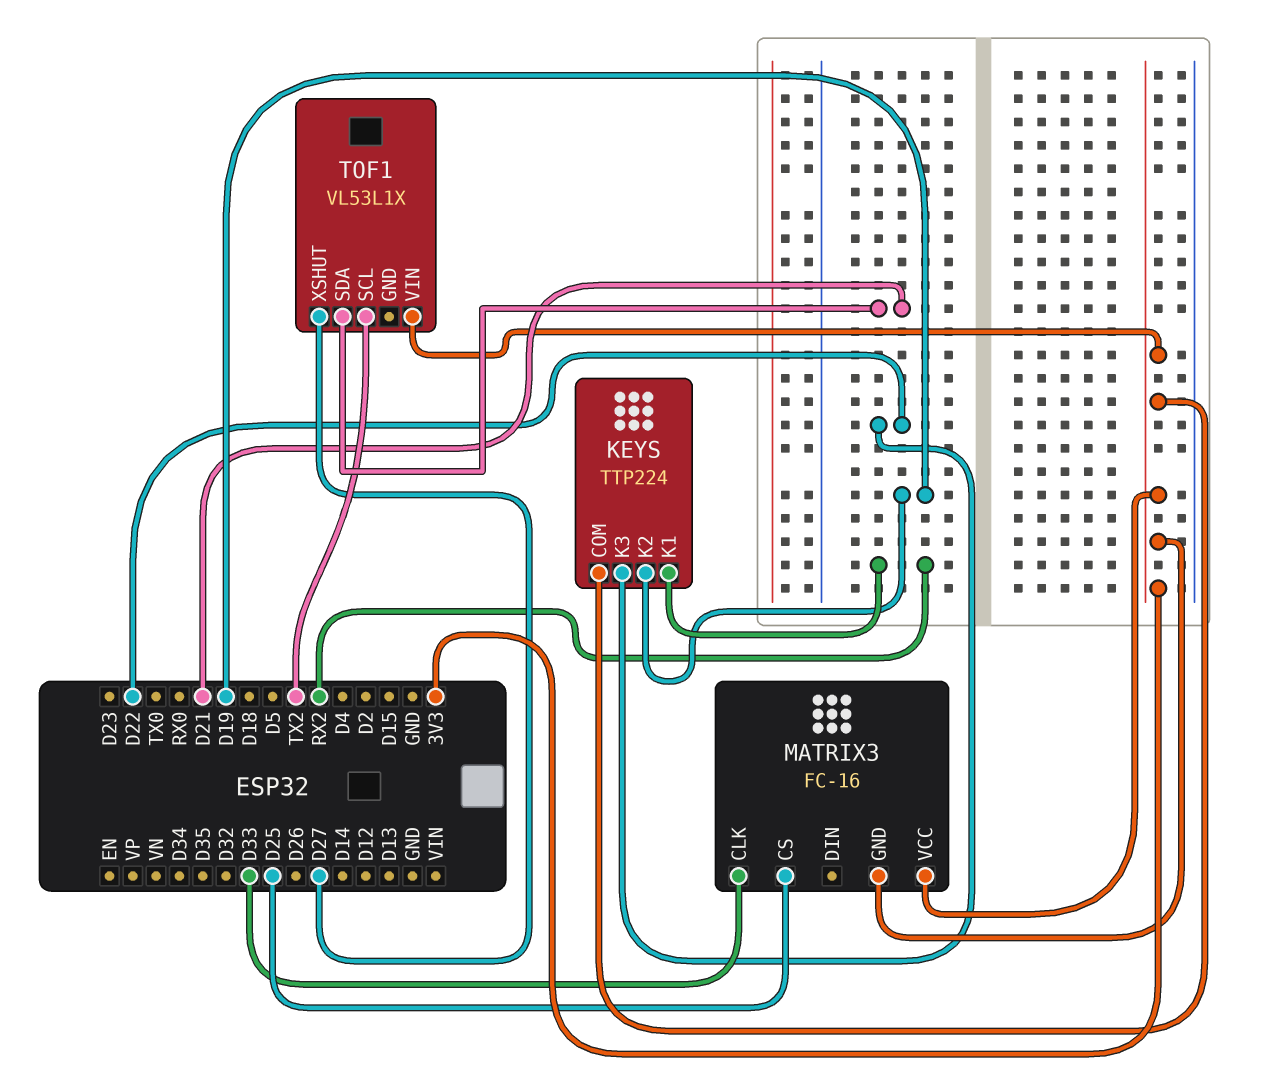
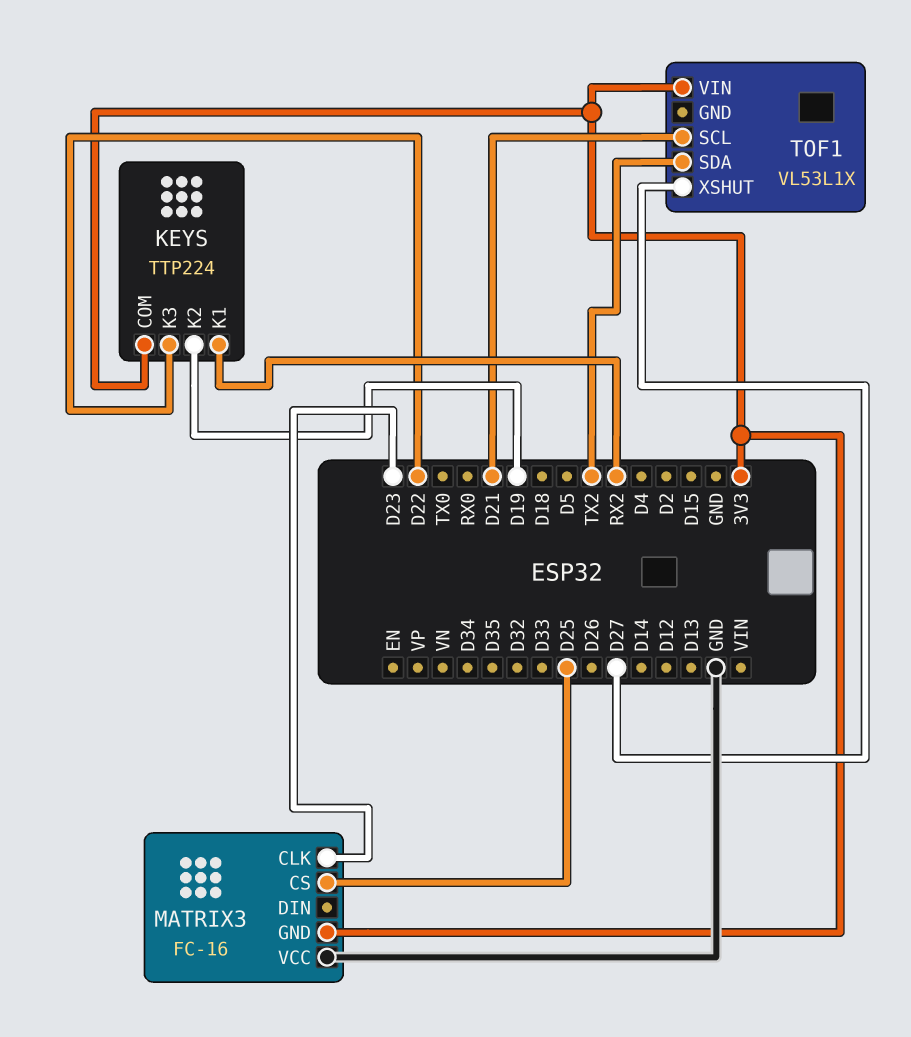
MATRIX3 pin CLK: D33 -> D23
MATRIX3 pin VCC: 3V3 -> GND
TOF1 pin SCL: TX2 -> D21
TOF1 pin SDA: D21 -> TX2

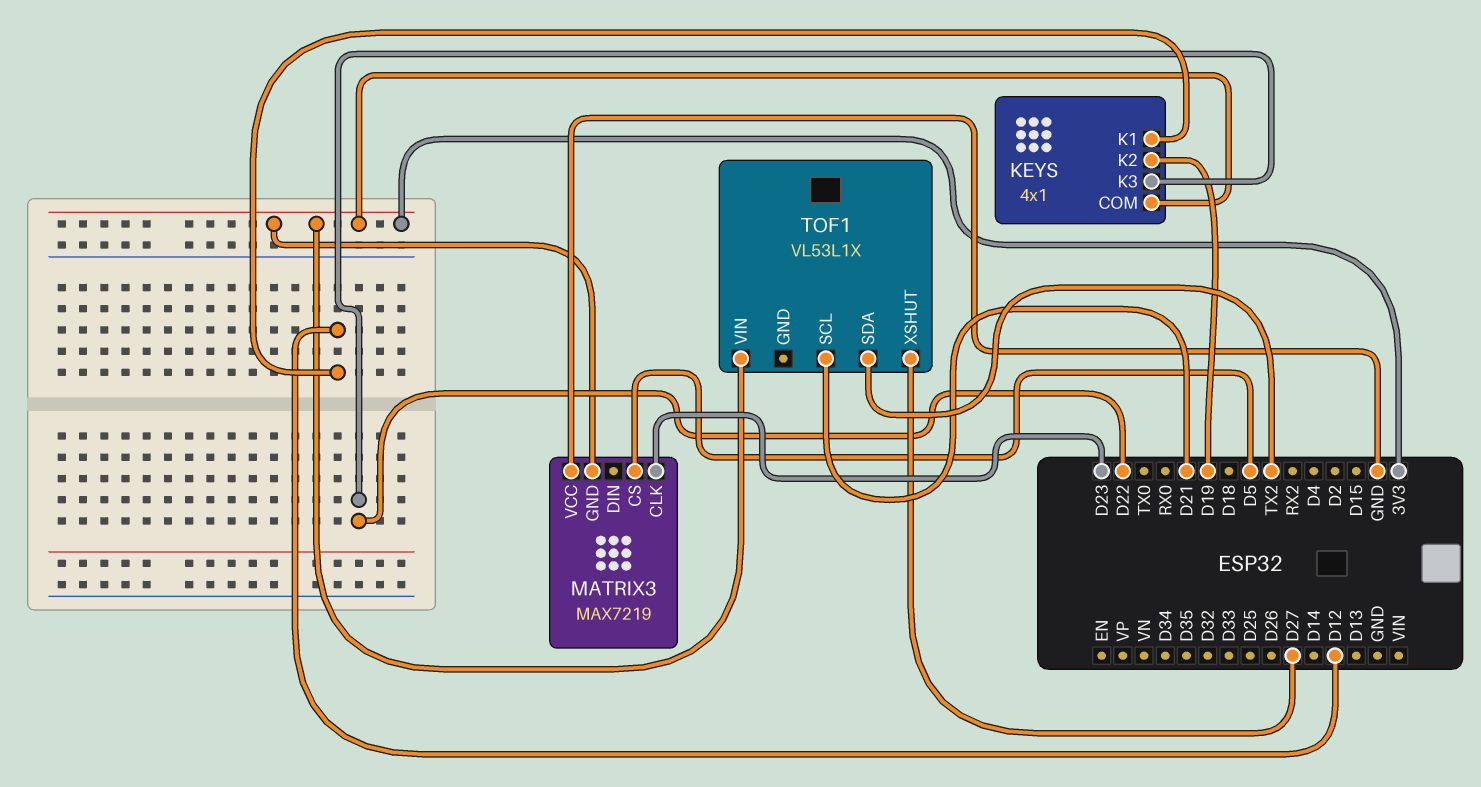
KEYS: TTP224 -> 4x1
KEYS pin K1: RX2 -> D12
MATRIX3: FC-16 -> MAX7219
MATRIX3 pin CS: D25 -> D5

